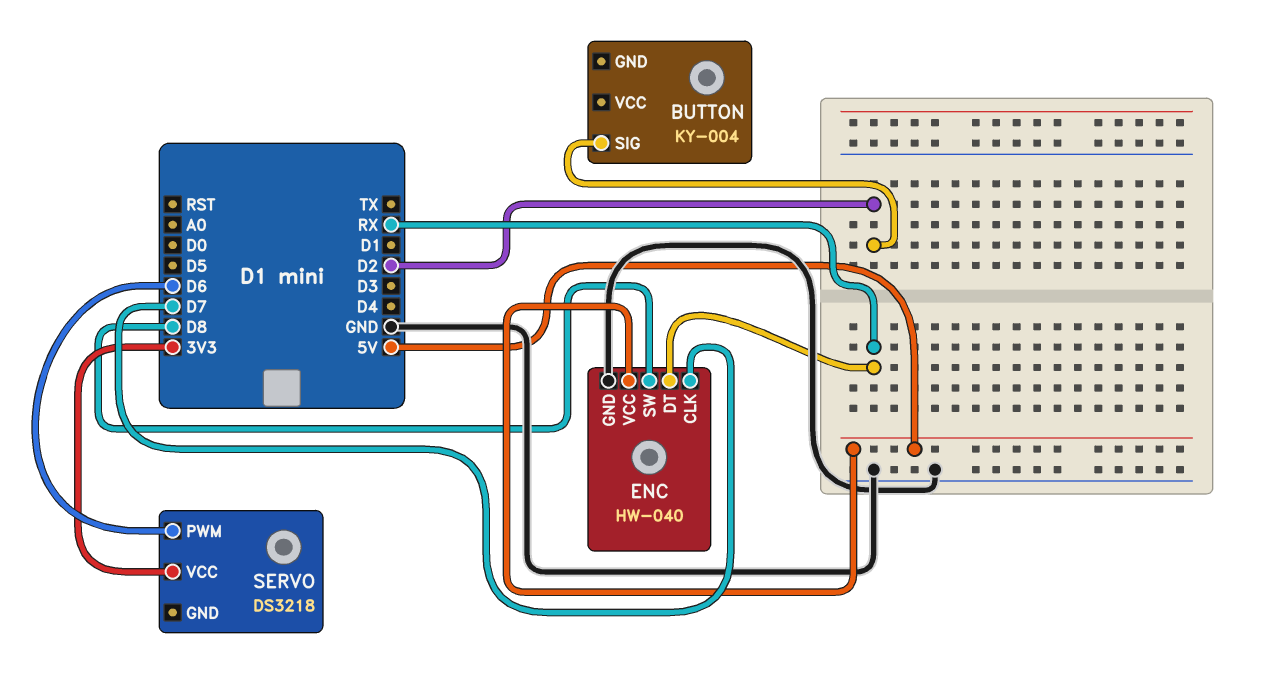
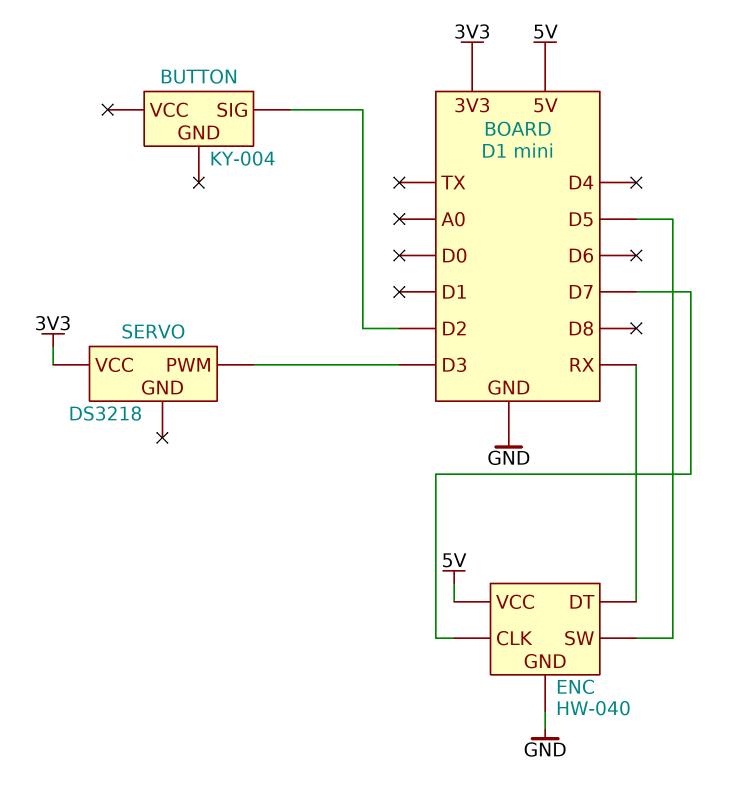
ENC pin SW: D8 -> D5
SERVO pin PWM: D6 -> D3

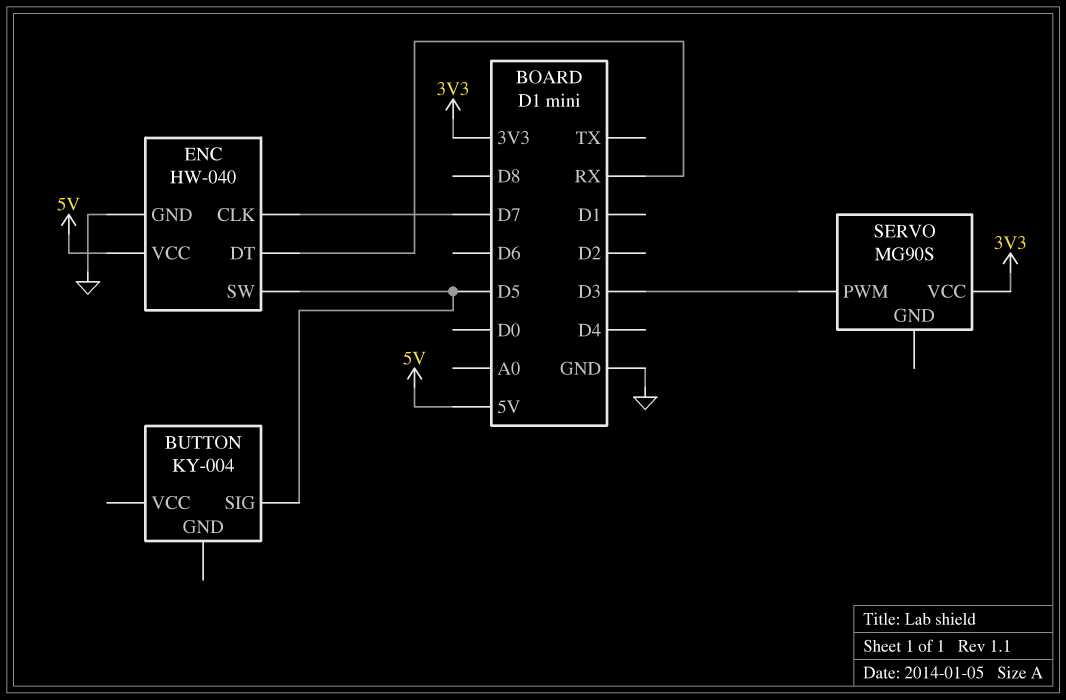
BUTTON pin SIG: D2 -> D5
SERVO: DS3218 -> MG90S

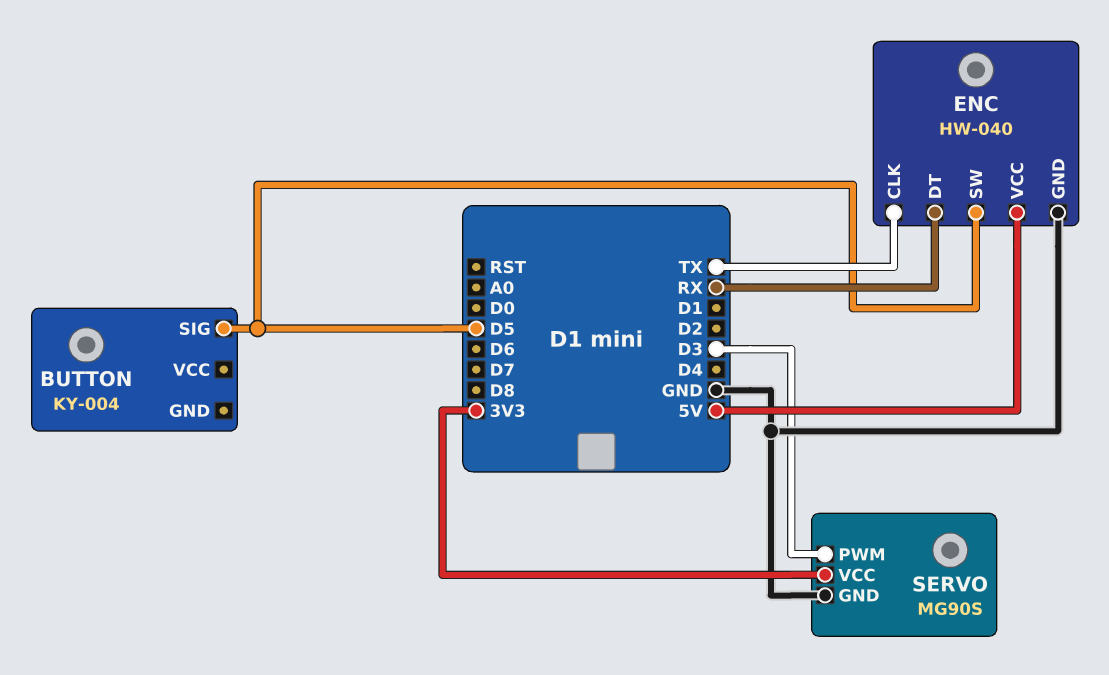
ENC pin CLK: D7 -> TX
SERVO pin GND: none -> GND

